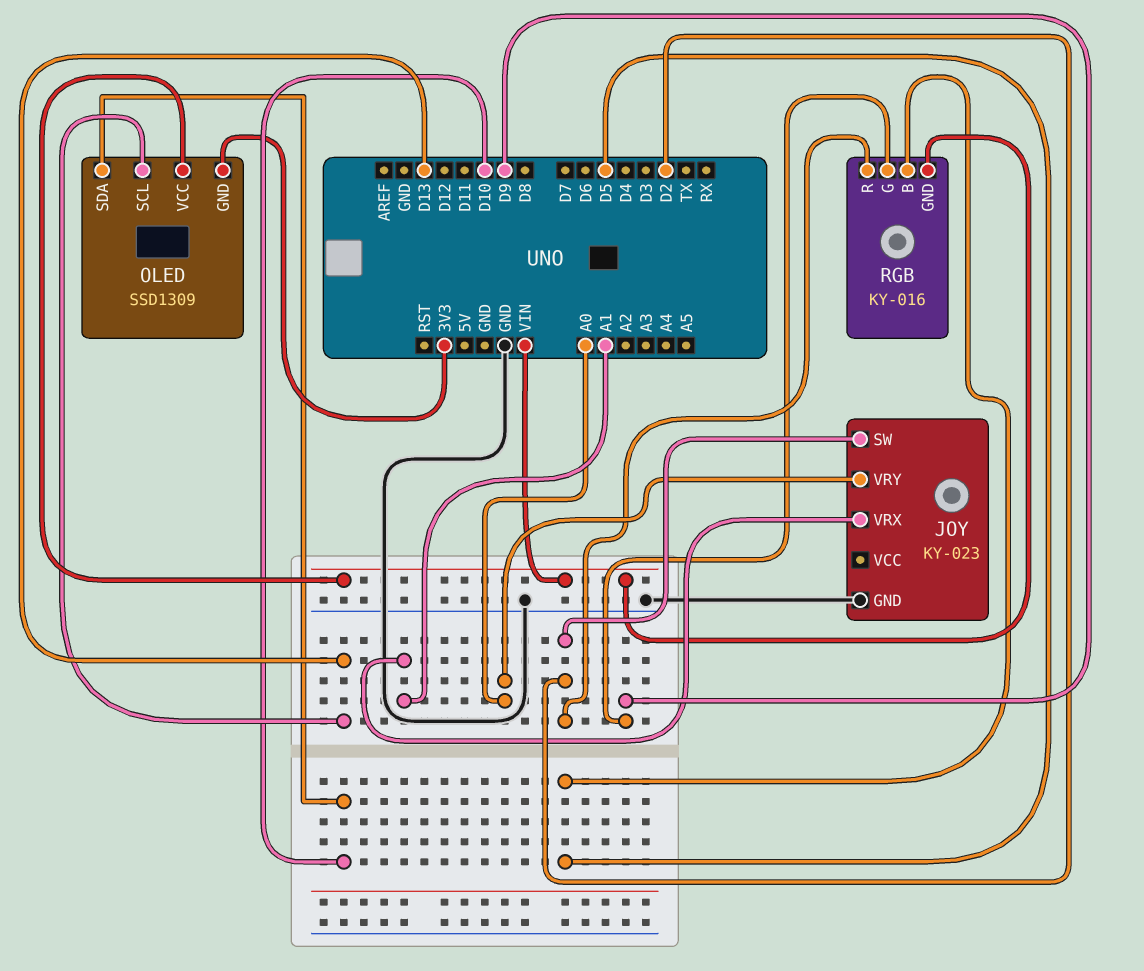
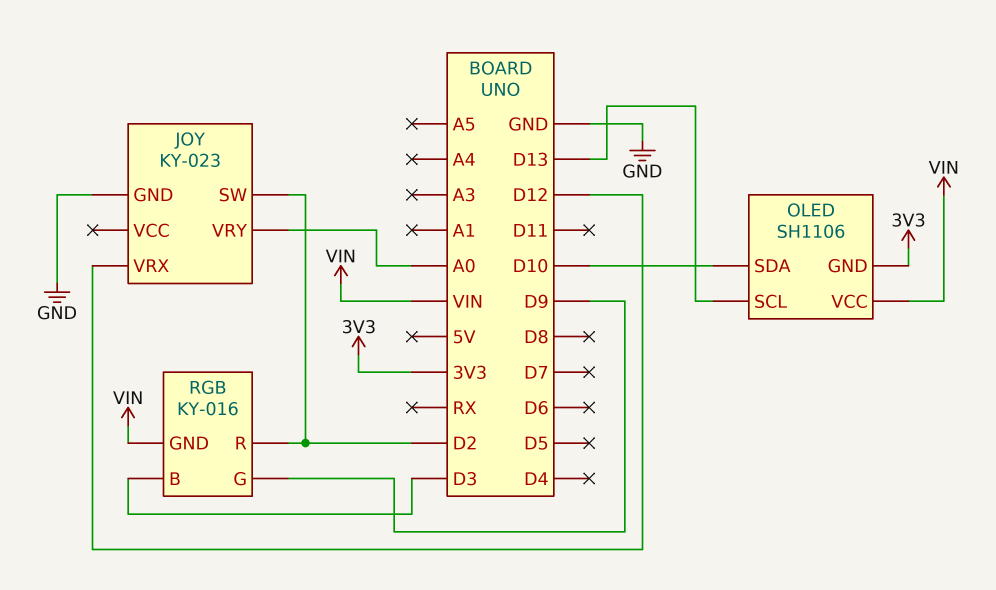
JOY pin VRX: A1 -> D12
OLED: SSD1309 -> SH1106
RGB pin B: D5 -> D3

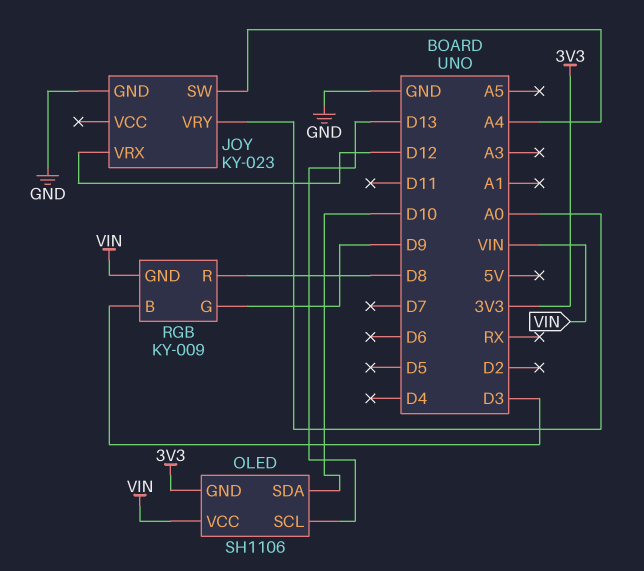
JOY pin SW: D2 -> A4
RGB: KY-016 -> KY-009
RGB pin R: D2 -> D8

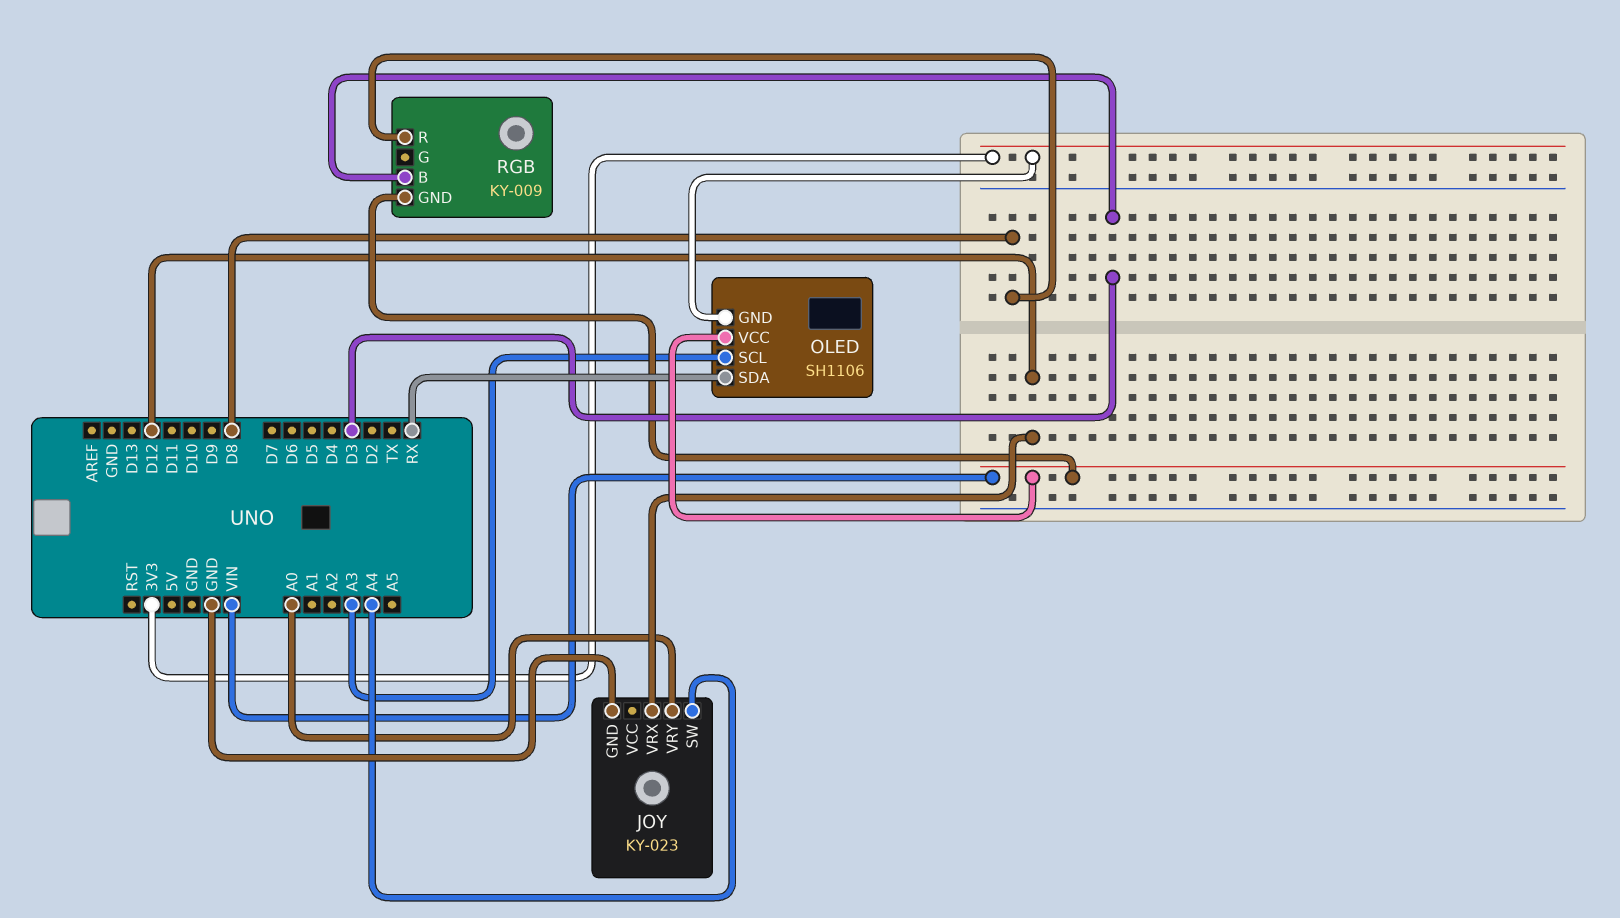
OLED pin SCL: D13 -> A3
OLED pin SDA: D10 -> RX
RGB pin G: D9 -> none

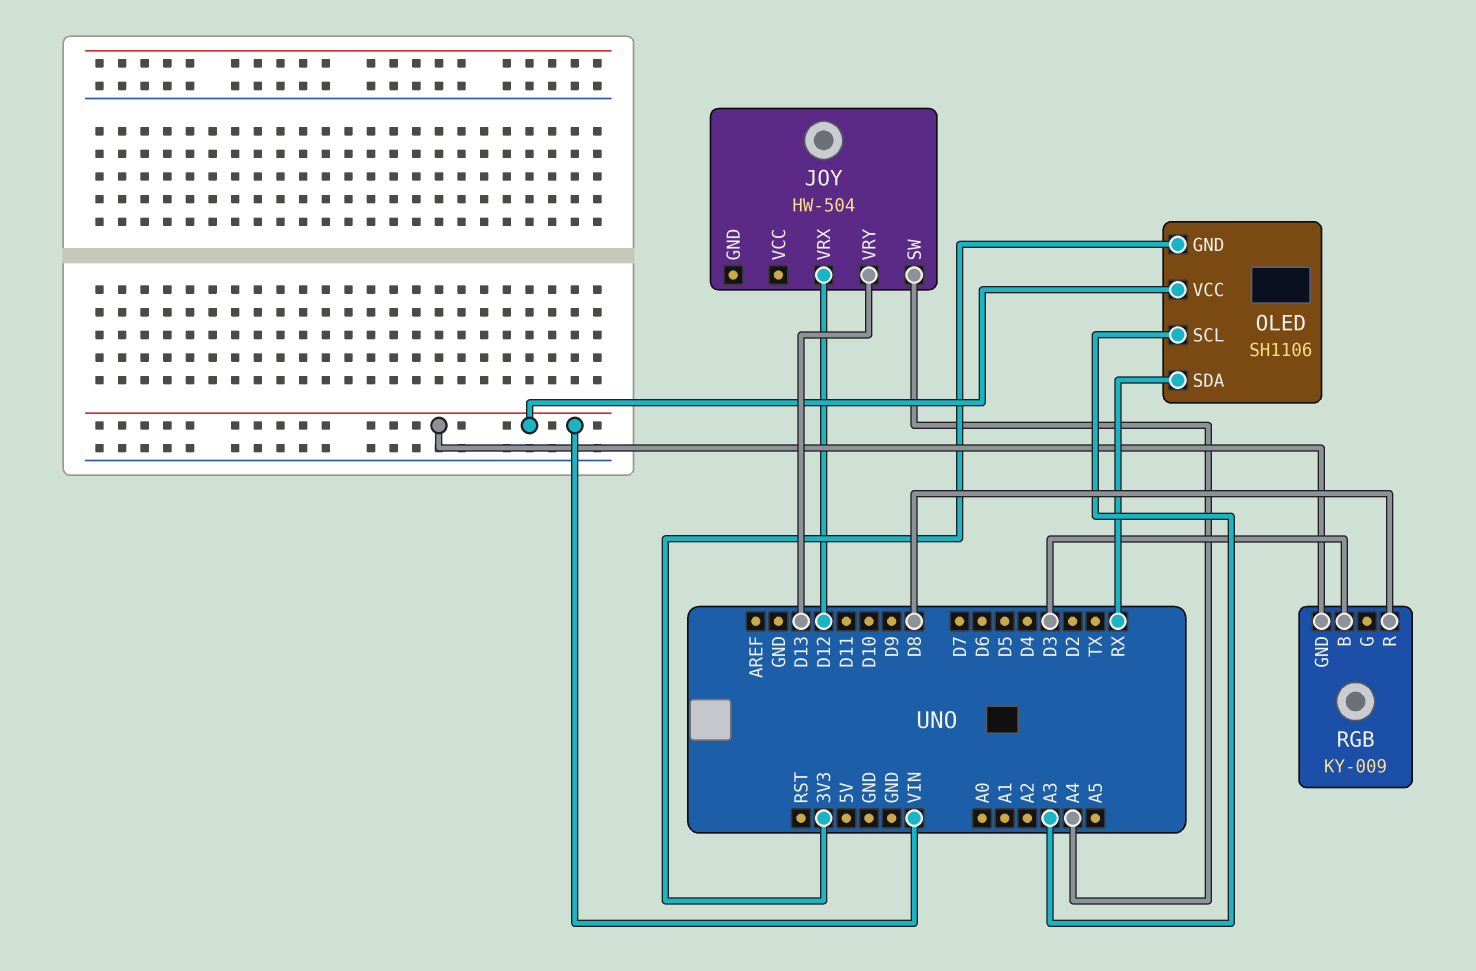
JOY: KY-023 -> HW-504
JOY pin GND: GND -> none
JOY pin VRY: A0 -> D13

